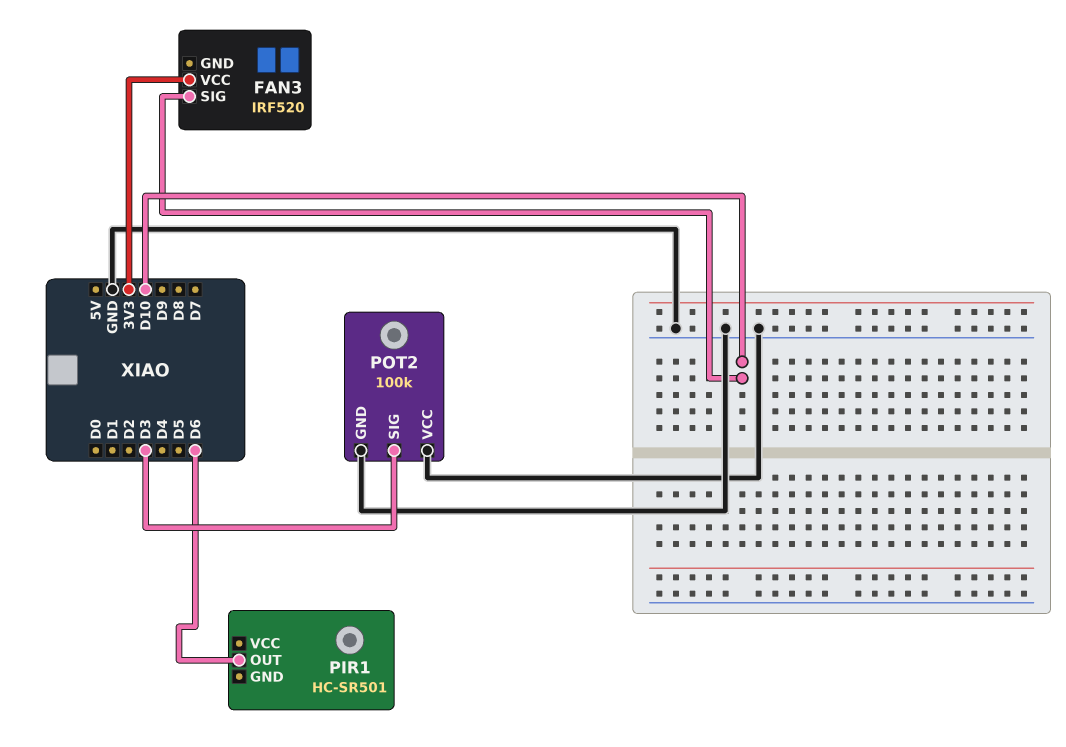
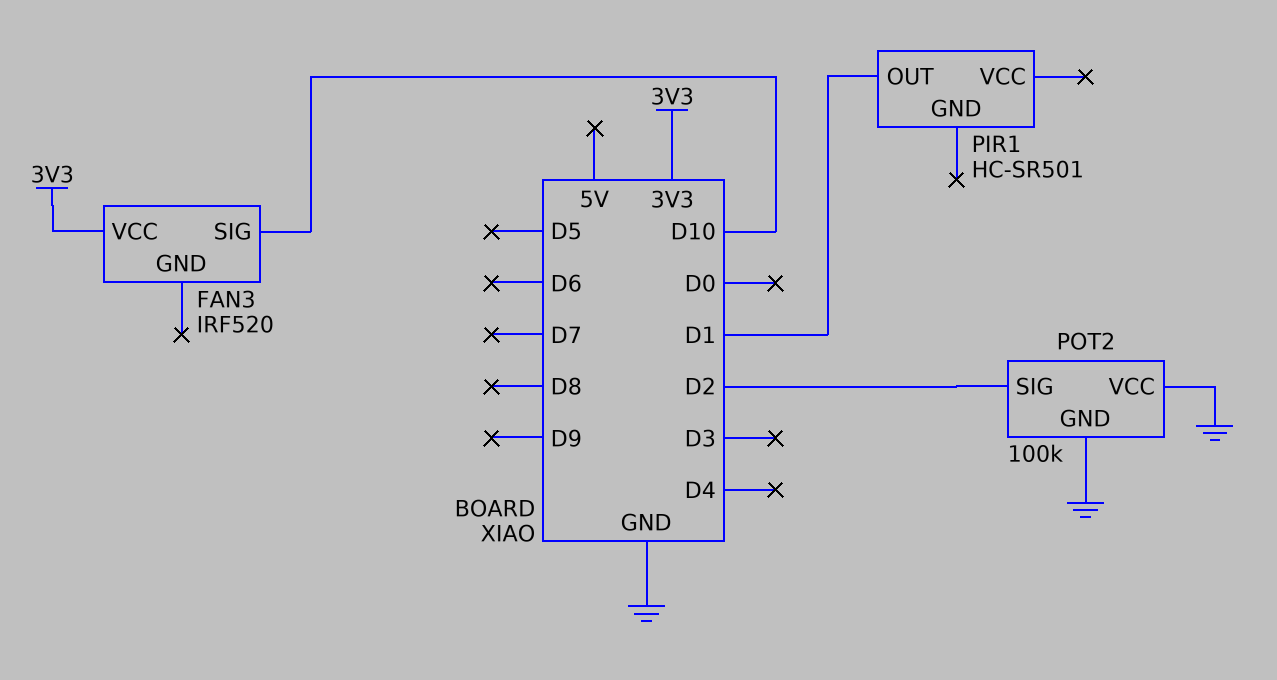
PIR1 pin OUT: D6 -> D1
POT2 pin SIG: D3 -> D2

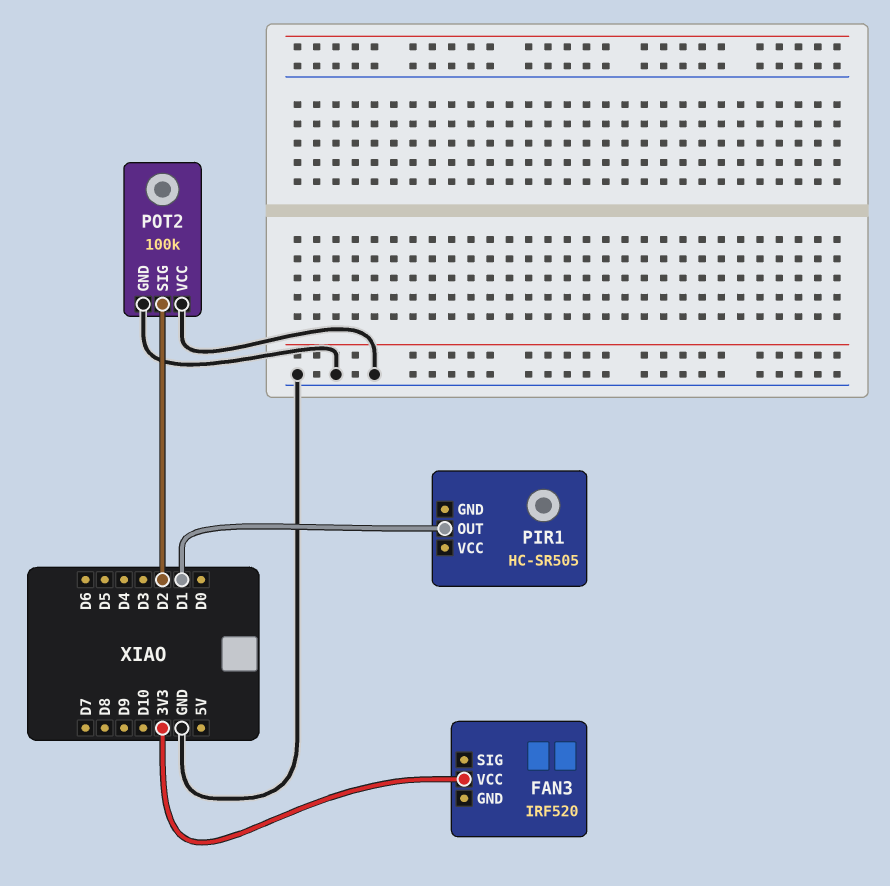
FAN3 pin SIG: D10 -> none
PIR1: HC-SR501 -> HC-SR505

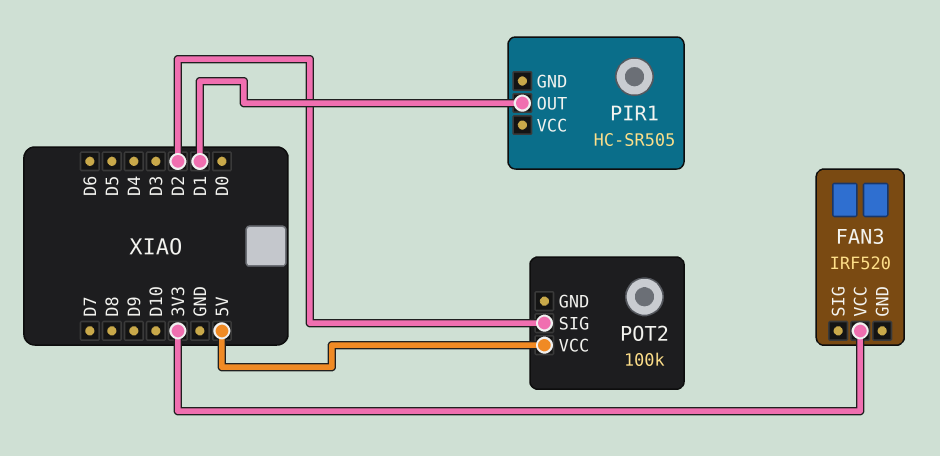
POT2 pin GND: GND -> none
POT2 pin VCC: GND -> 5V

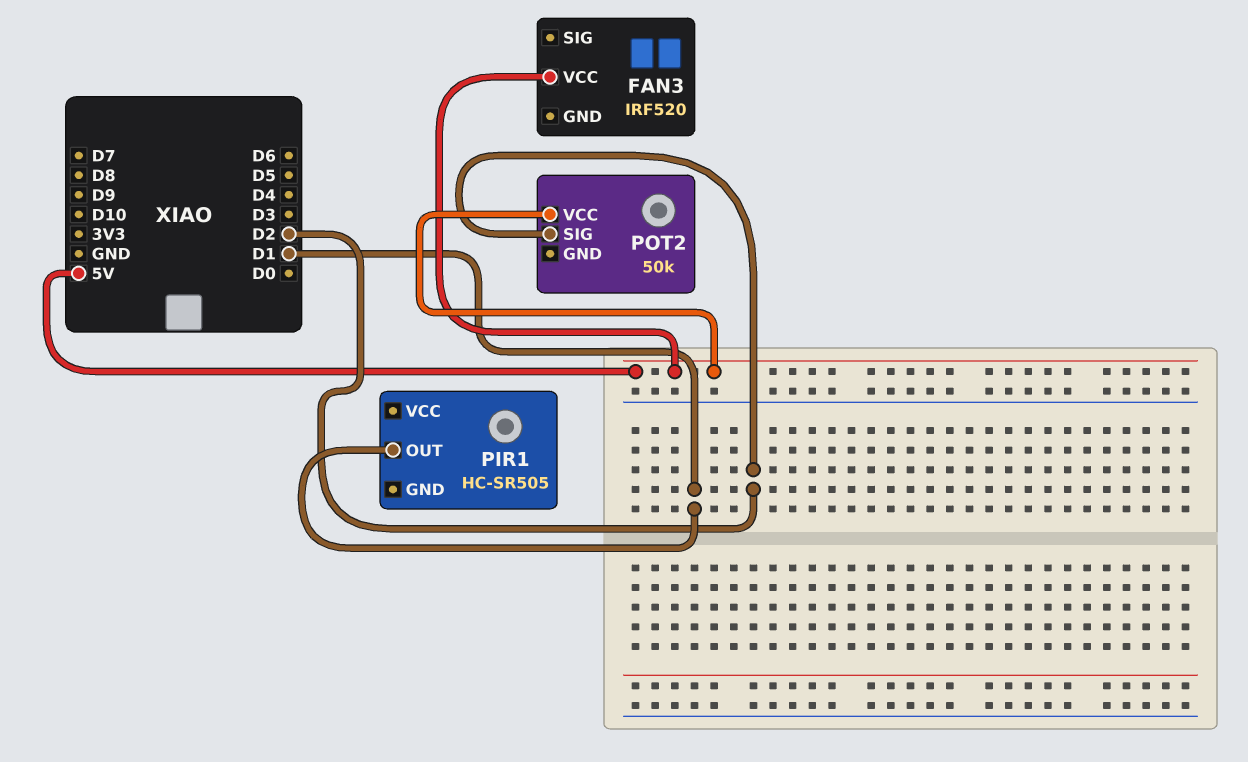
FAN3 pin VCC: 3V3 -> 5V
POT2: 100k -> 50k

